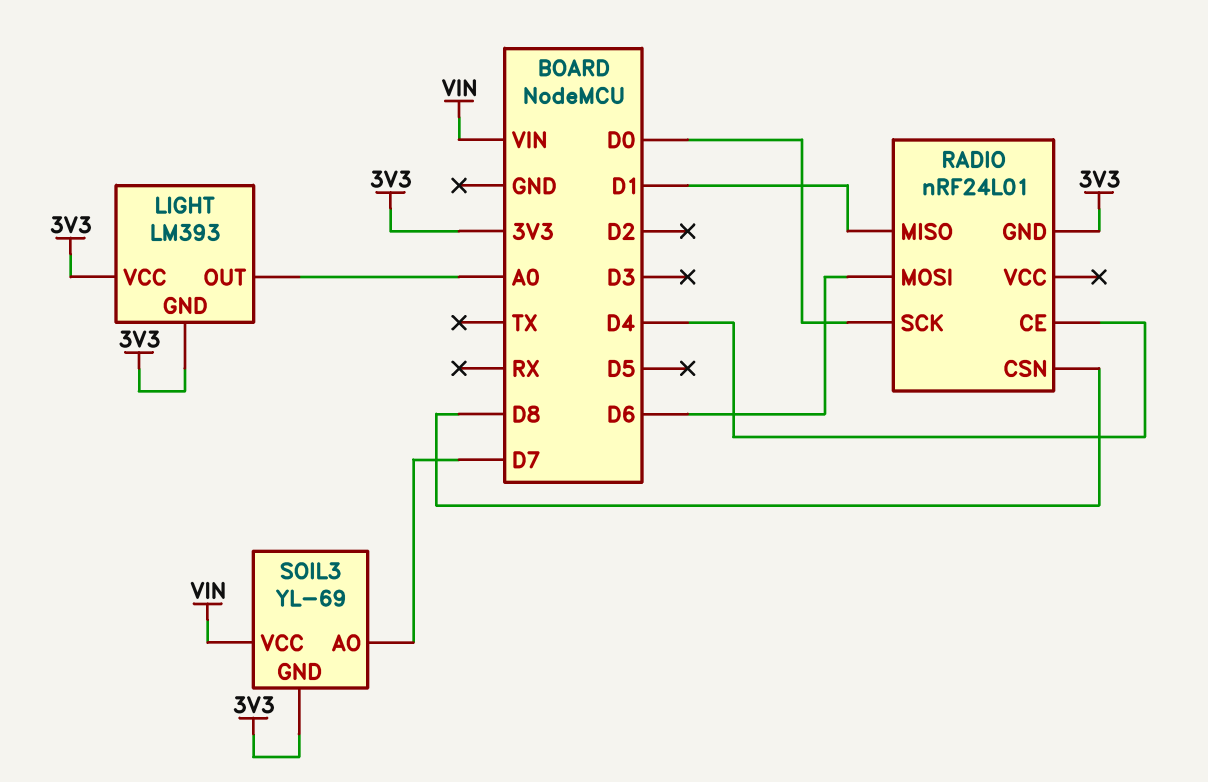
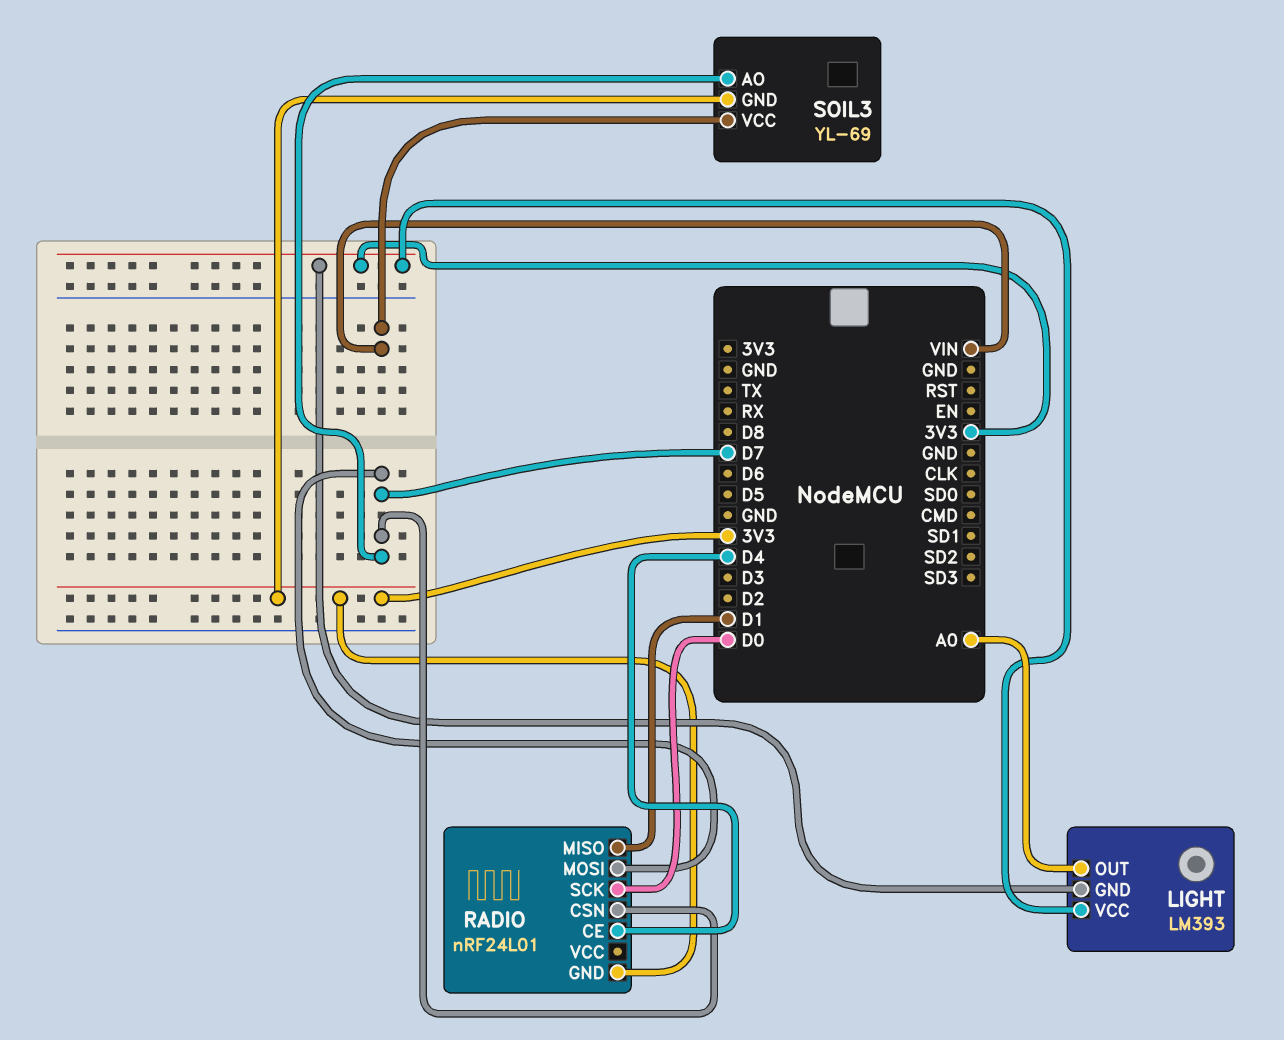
RADIO pin CSN: D8 -> D7
RADIO pin MOSI: D6 -> D7

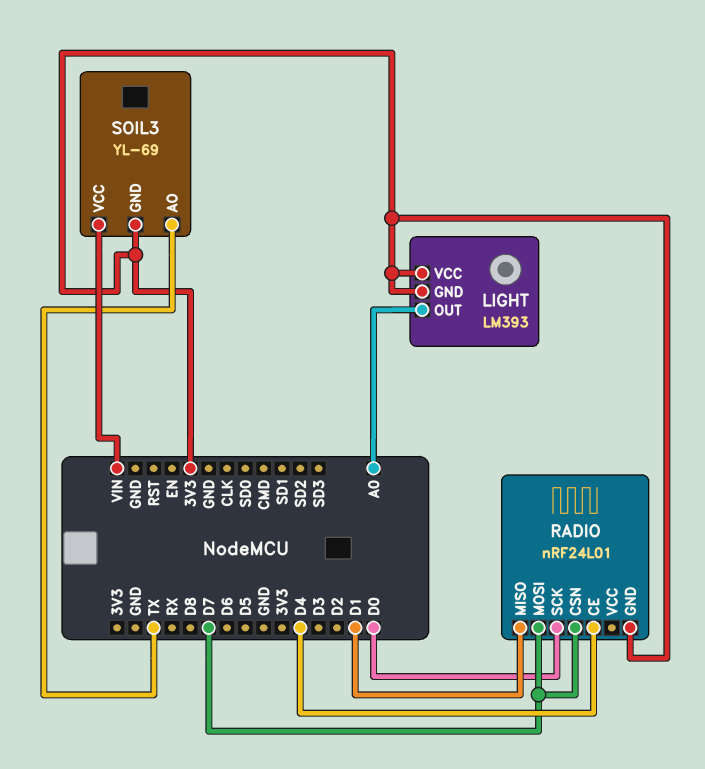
SOIL3 pin AO: D7 -> TX

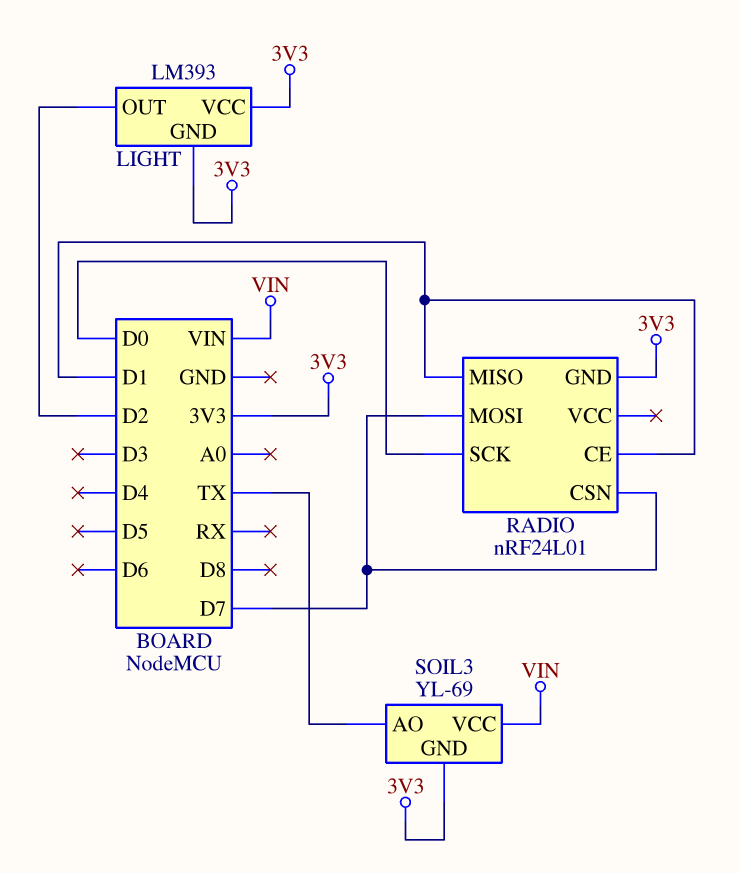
LIGHT pin OUT: A0 -> D2
RADIO pin CE: D4 -> D1

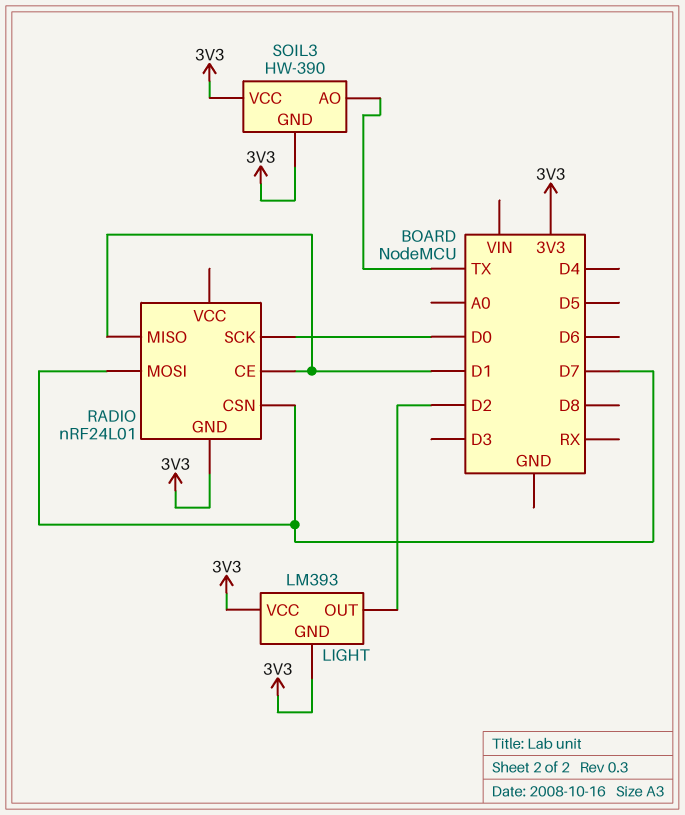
SOIL3: YL-69 -> HW-390
SOIL3 pin VCC: VIN -> 3V3

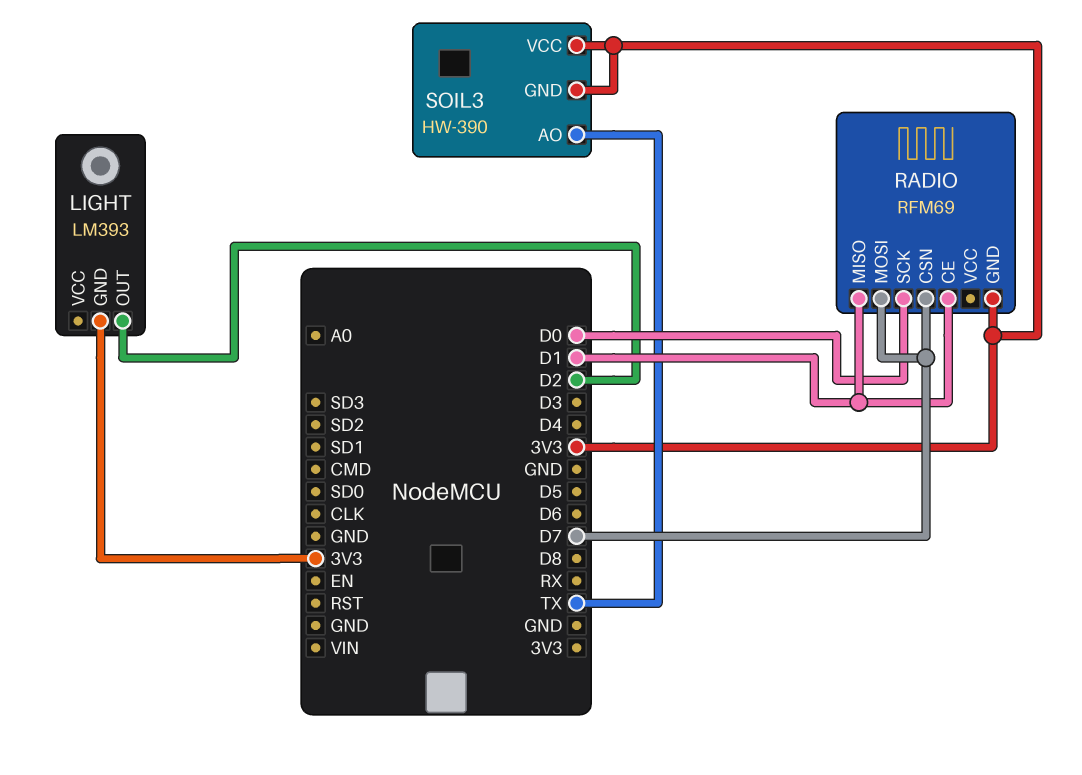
LIGHT pin VCC: 3V3 -> none
RADIO: nRF24L01 -> RFM69

